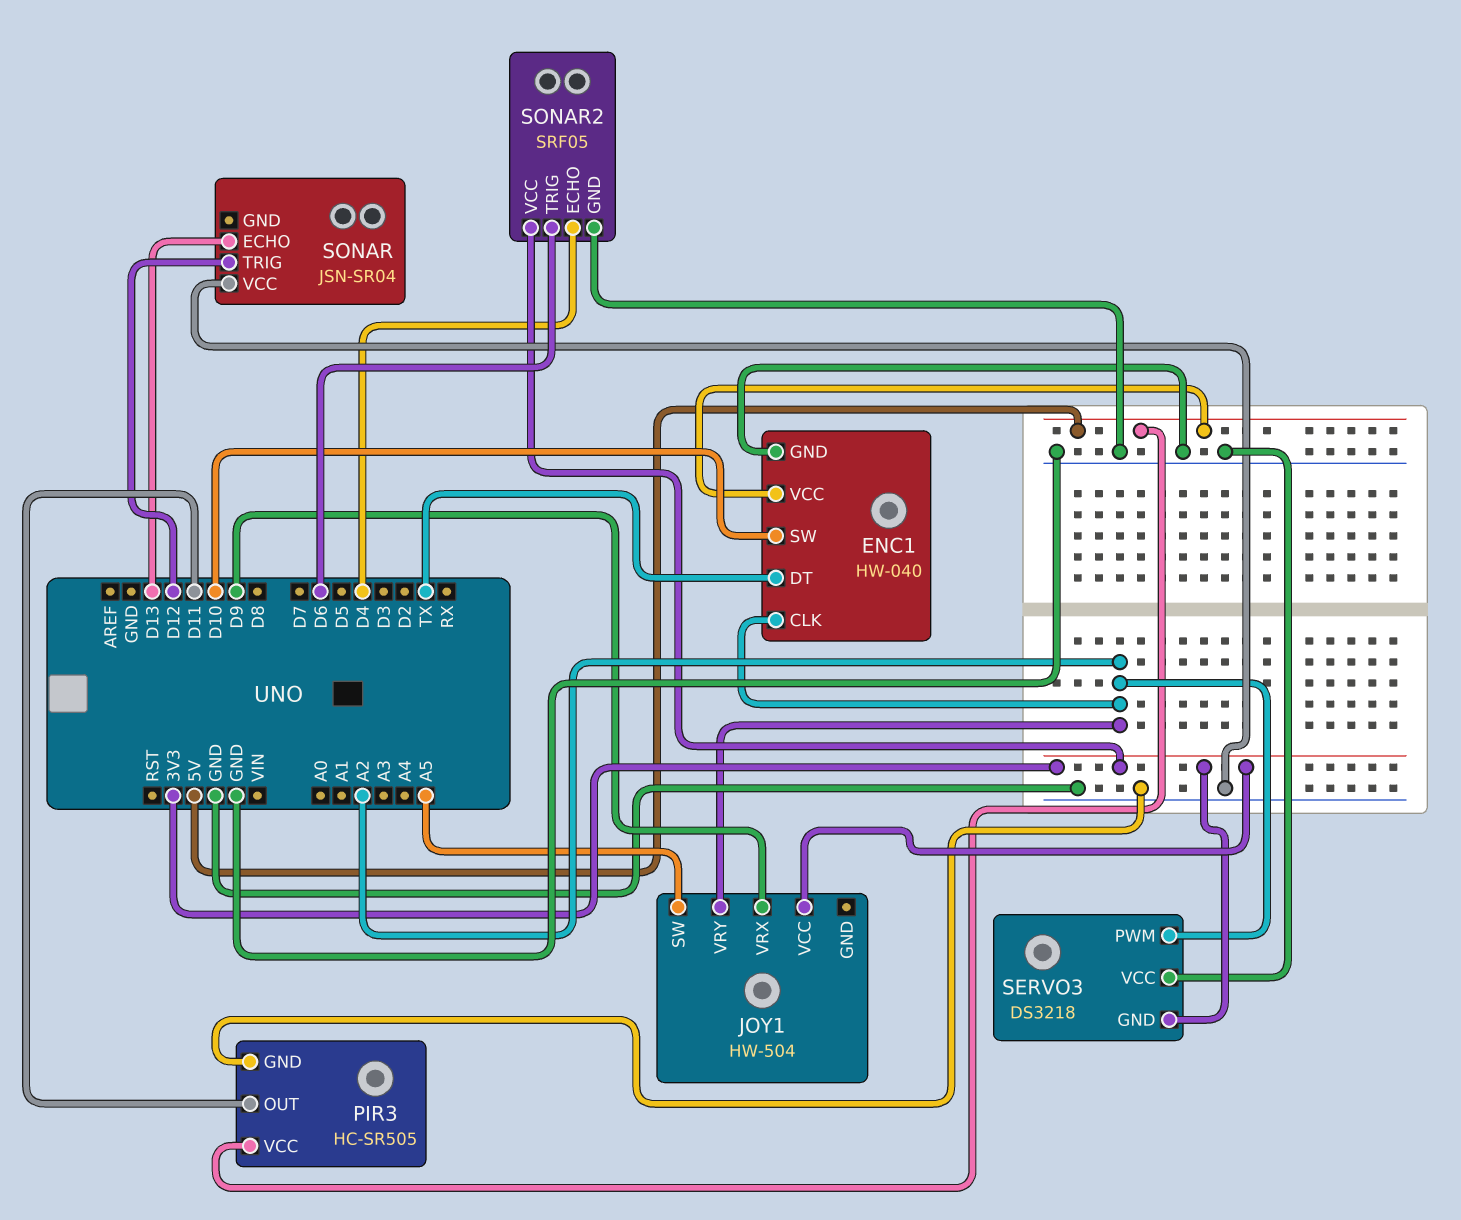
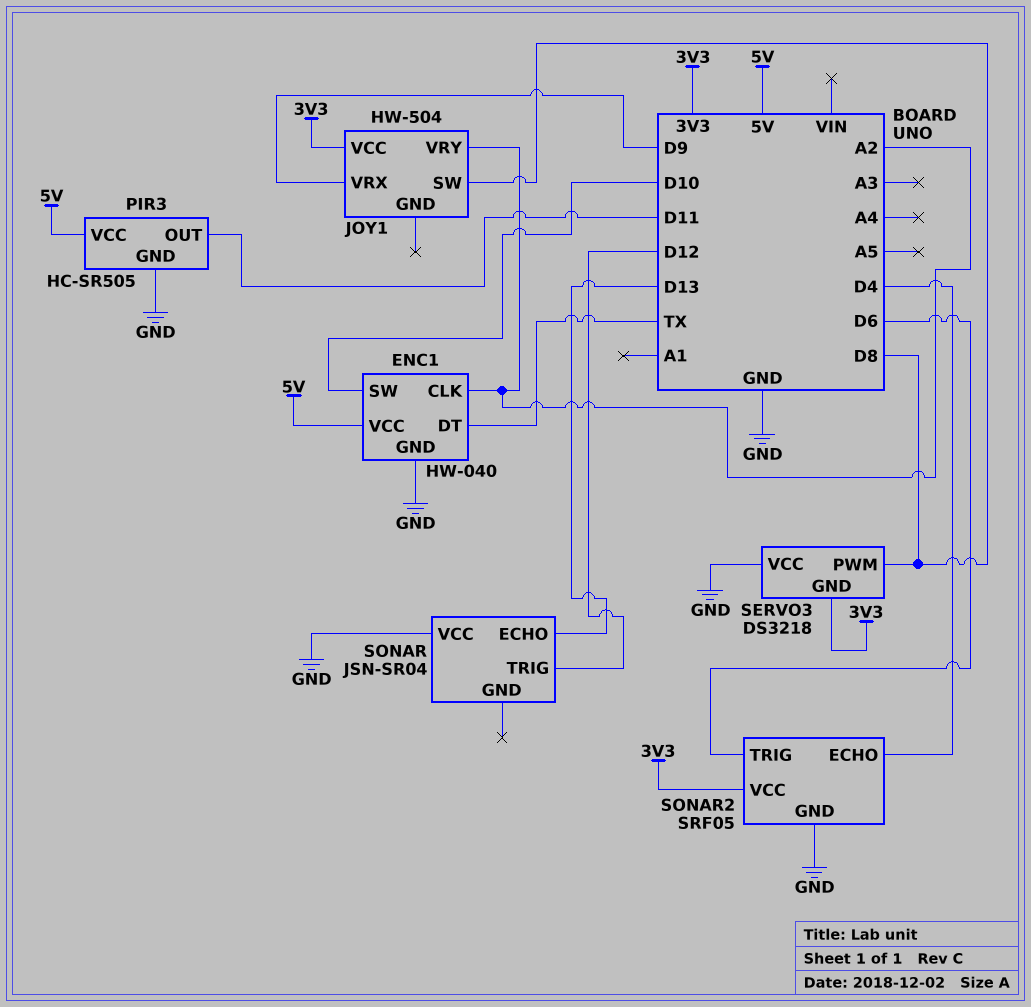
JOY1 pin SW: A5 -> D8
SERVO3 pin PWM: A2 -> D8

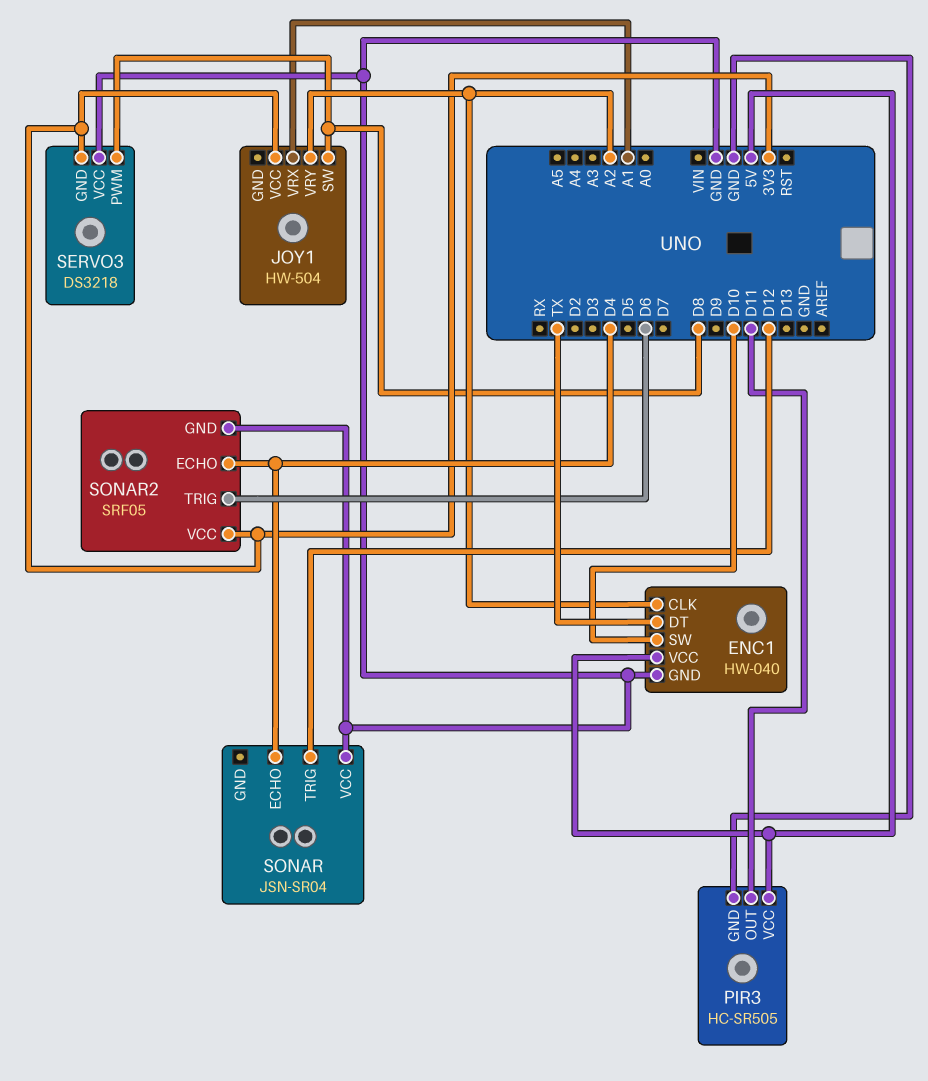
JOY1 pin VRX: D9 -> A1
SONAR pin ECHO: D13 -> D4

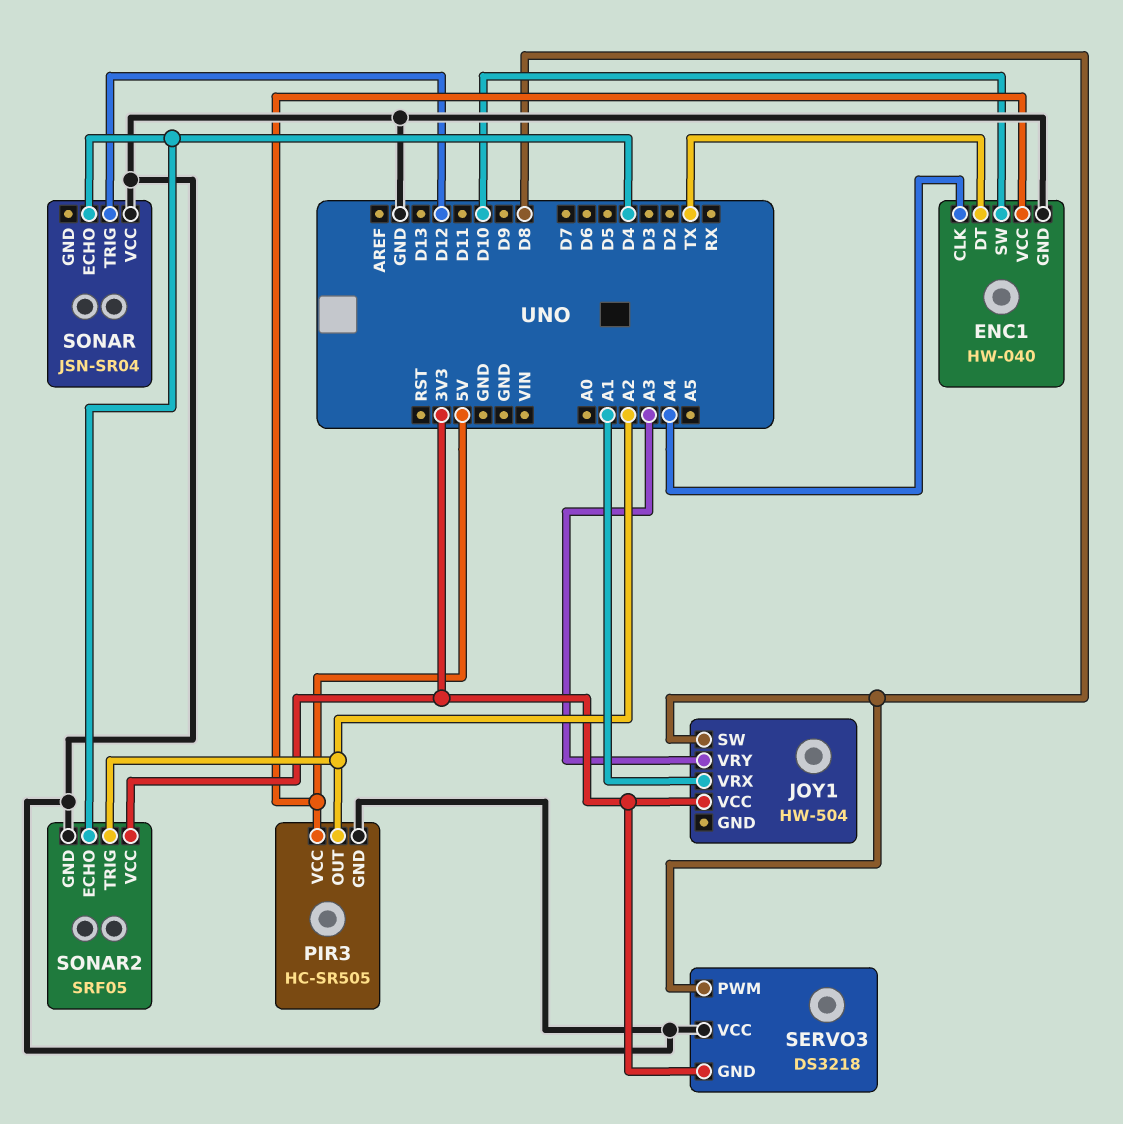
ENC1 pin CLK: A2 -> A4
JOY1 pin VRY: A2 -> A3
PIR3 pin OUT: D11 -> A2
SONAR2 pin TRIG: D6 -> A2

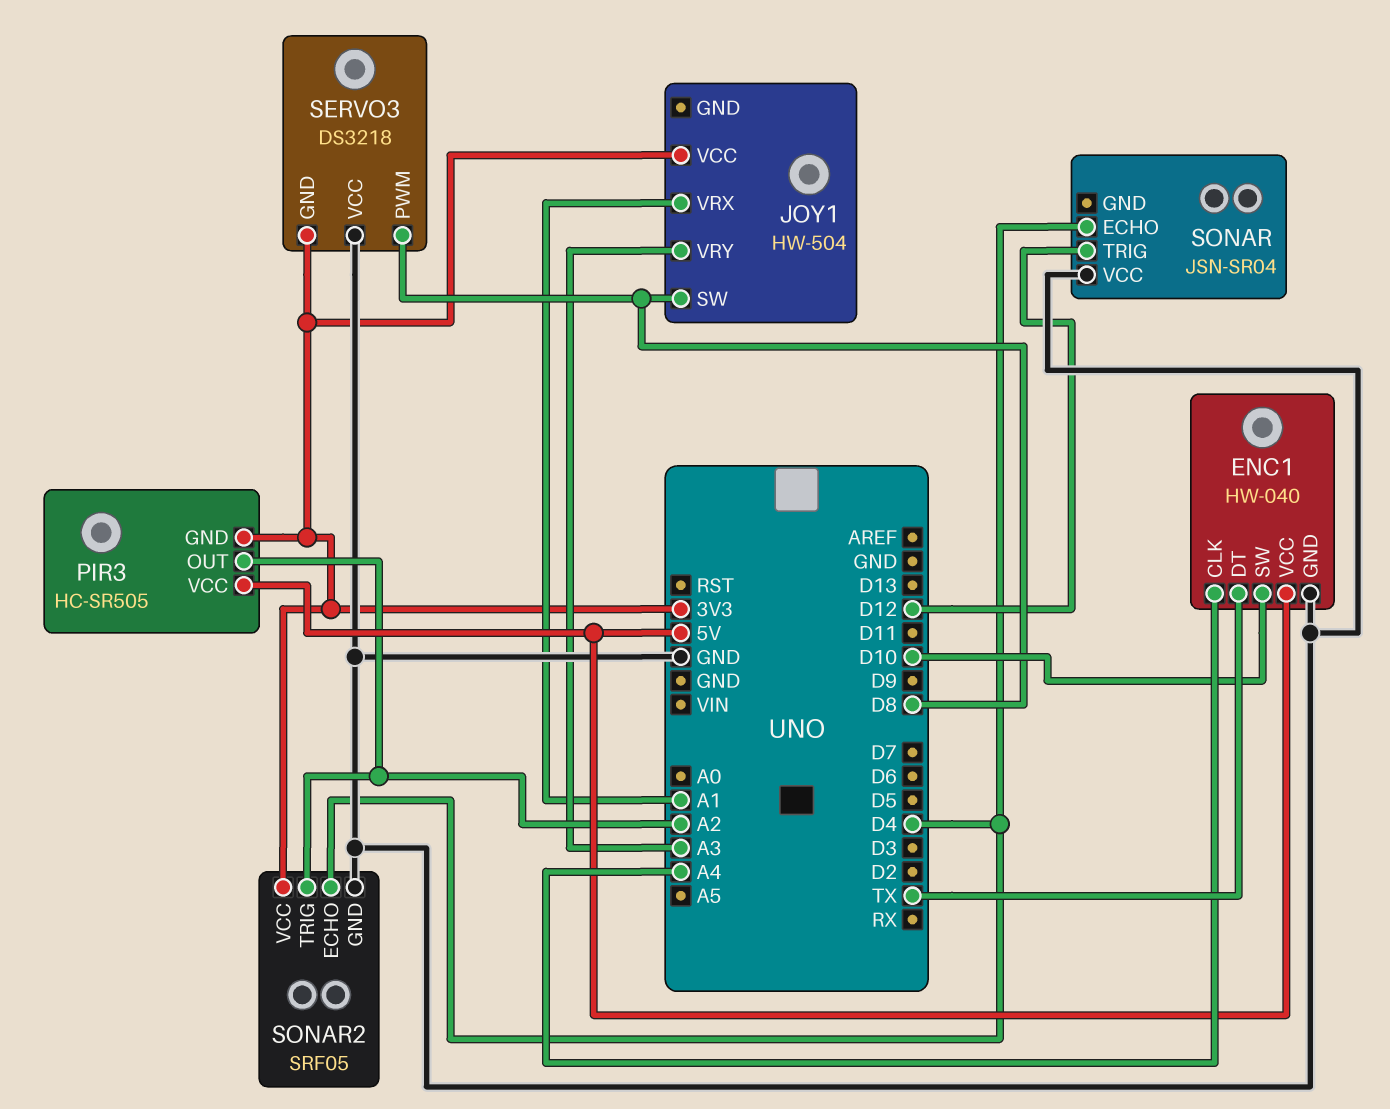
PIR3 pin GND: GND -> 3V3

